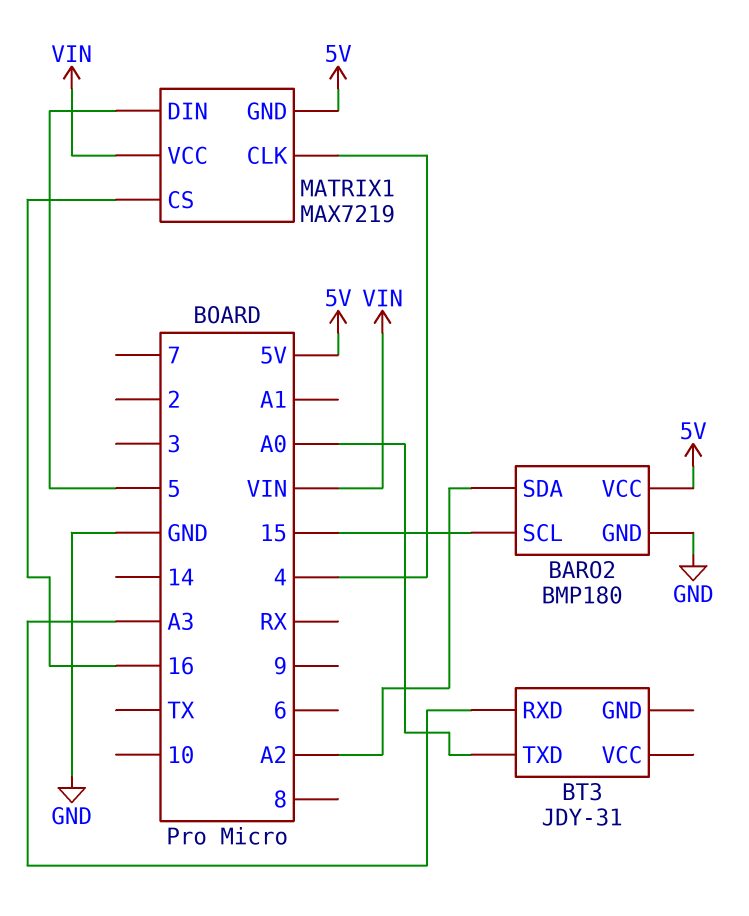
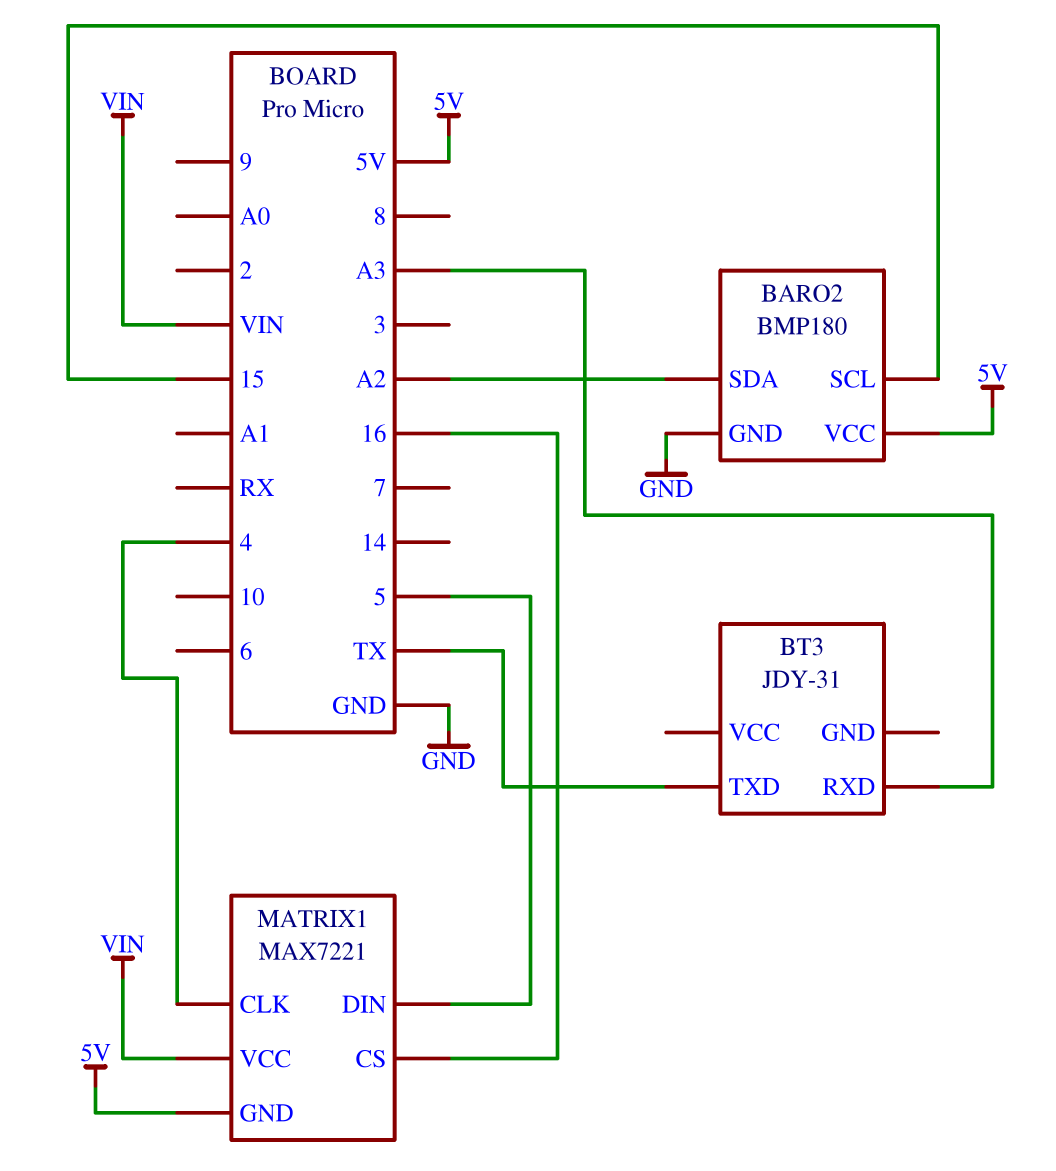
BT3 pin TXD: A0 -> TX
MATRIX1: MAX7219 -> MAX7221

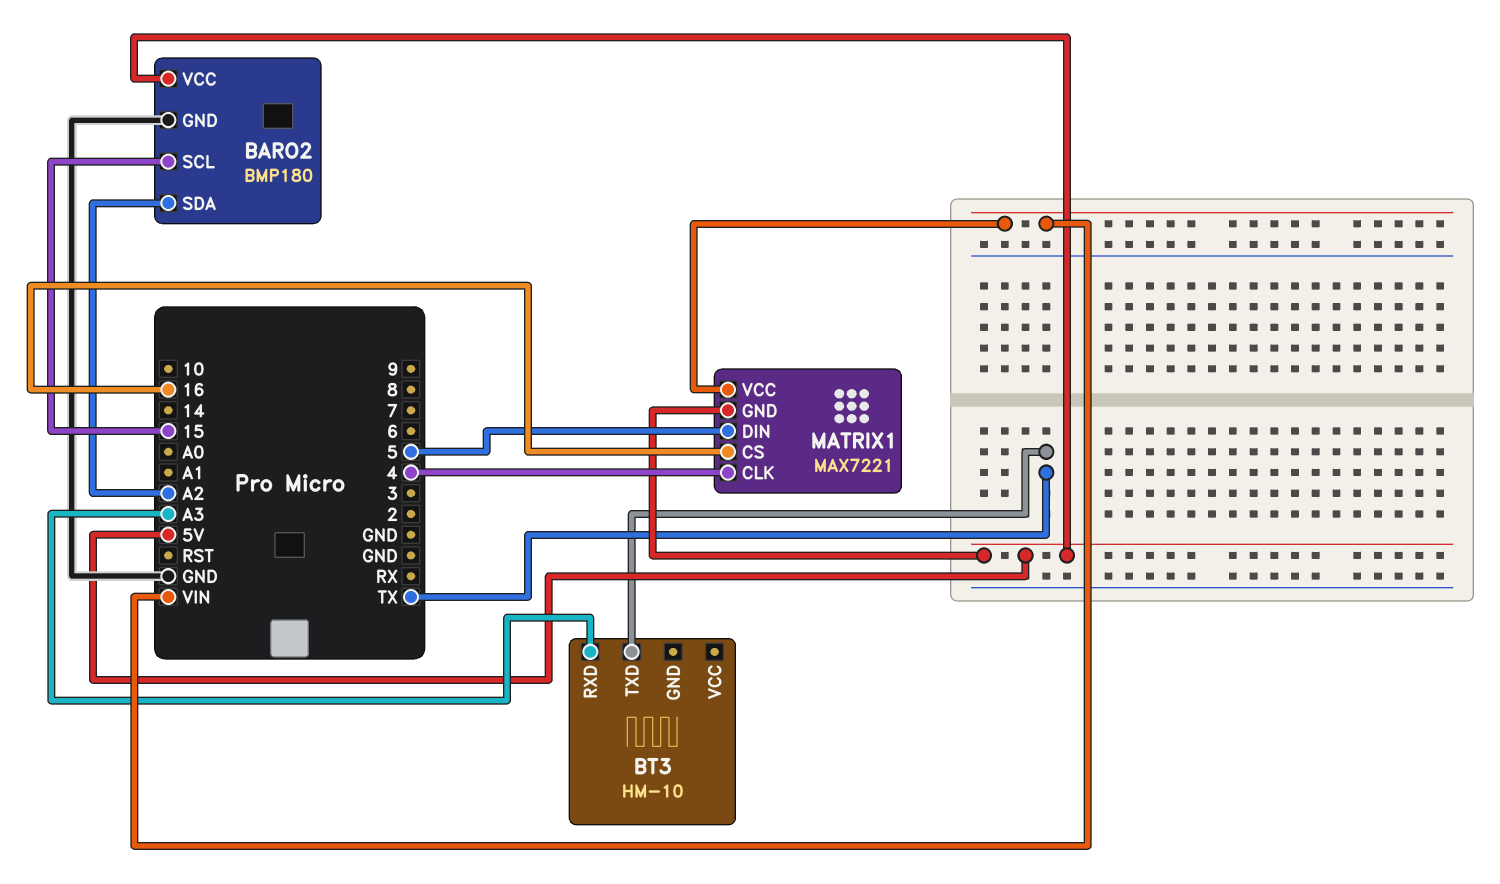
BT3: JDY-31 -> HM-10

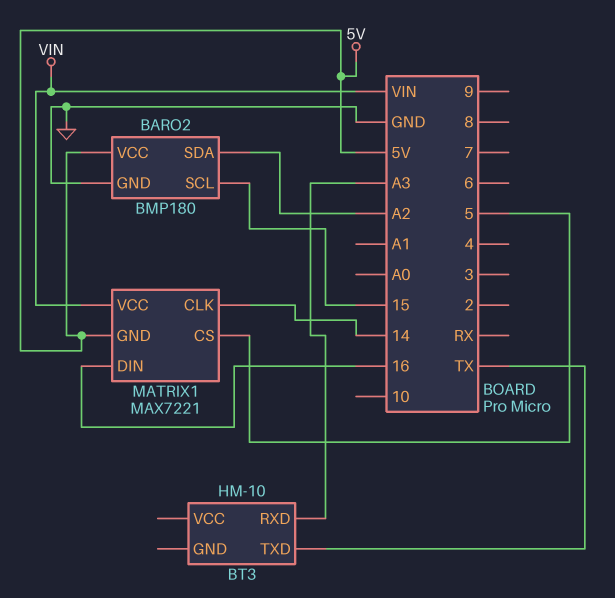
MATRIX1 pin CLK: 4 -> 14
MATRIX1 pin CS: 16 -> 5
MATRIX1 pin DIN: 5 -> 16

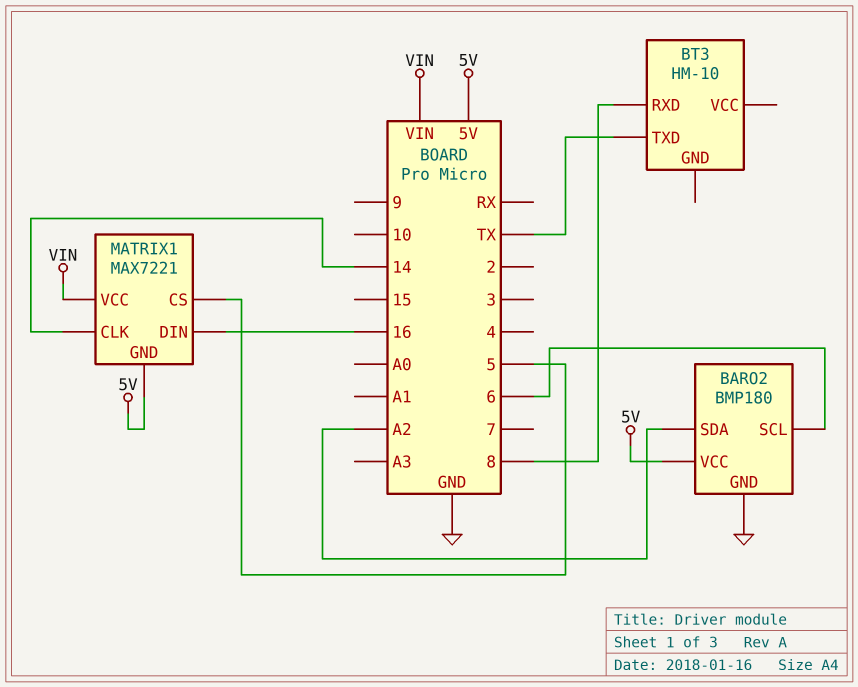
BARO2 pin SCL: 15 -> 6
BT3 pin RXD: A3 -> 8

